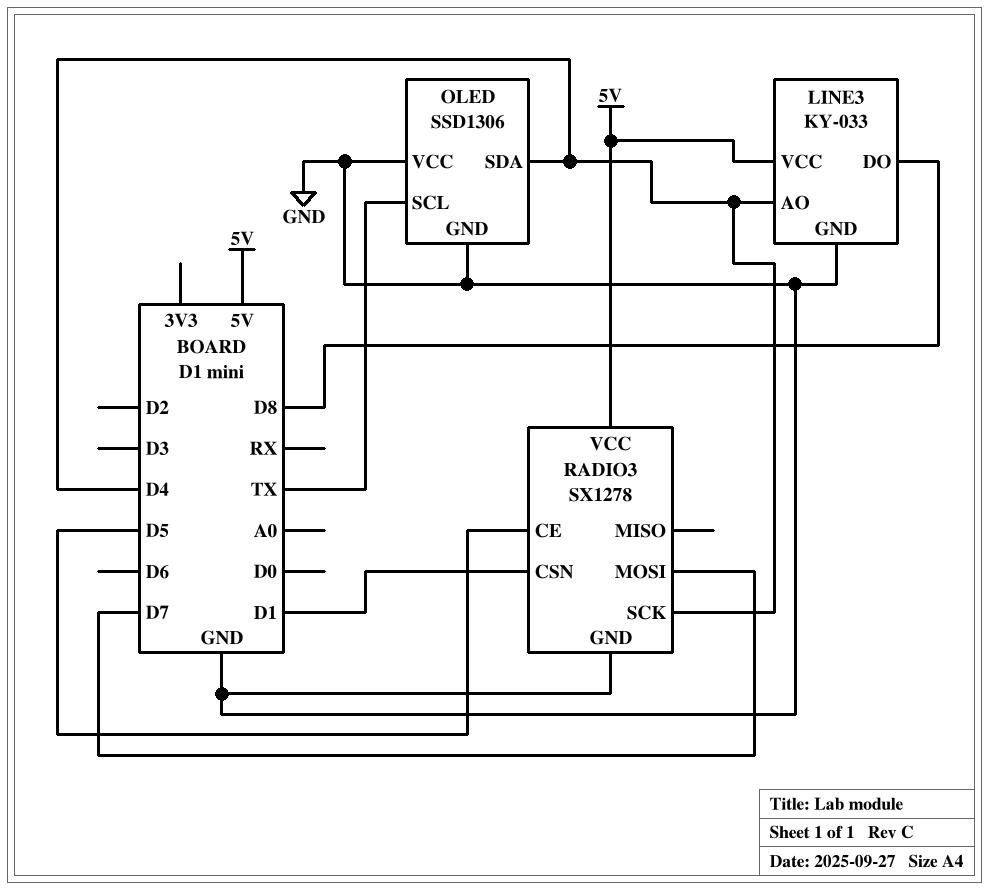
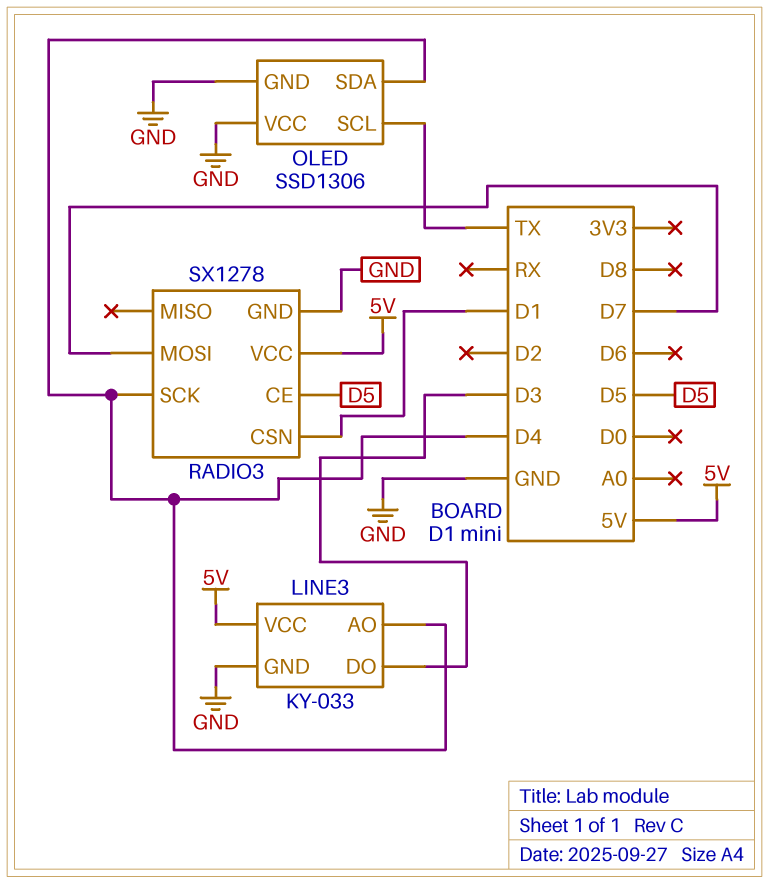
LINE3 pin DO: D8 -> D3

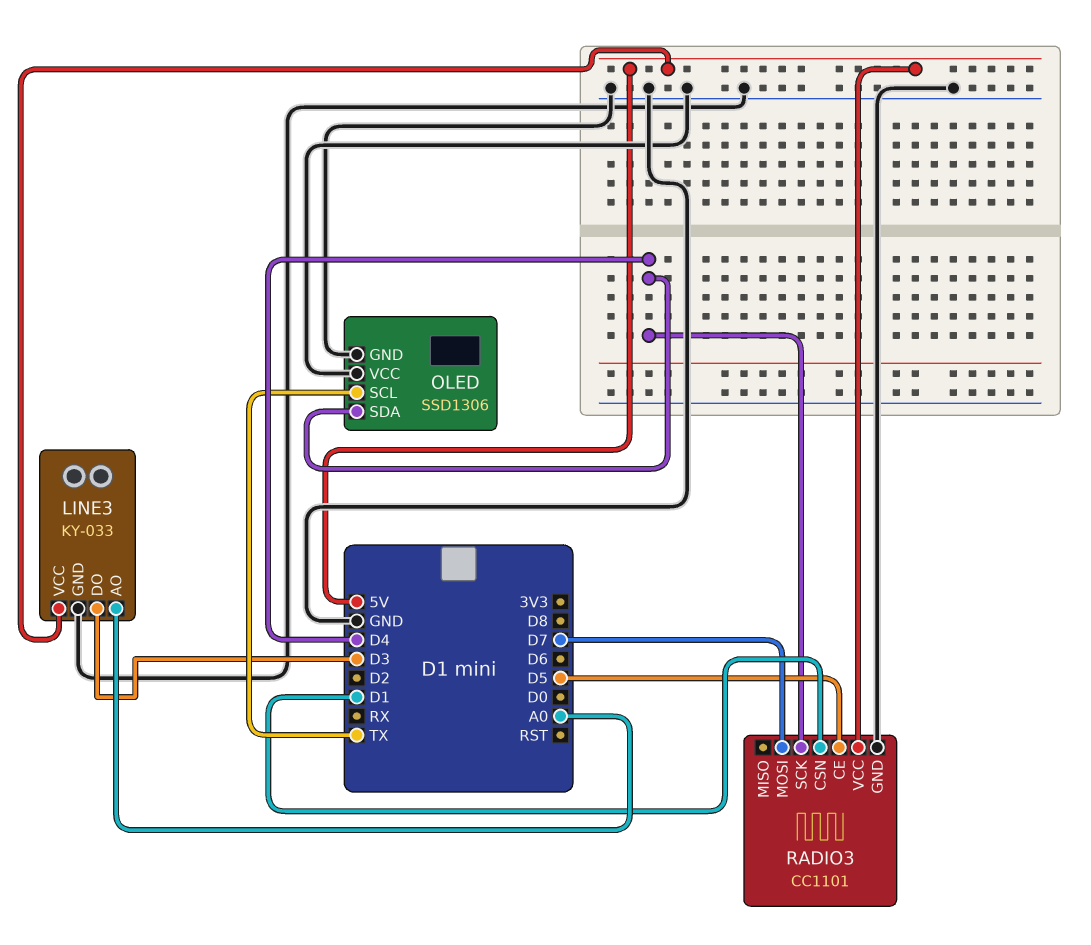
LINE3 pin AO: D4 -> A0
RADIO3: SX1278 -> CC1101

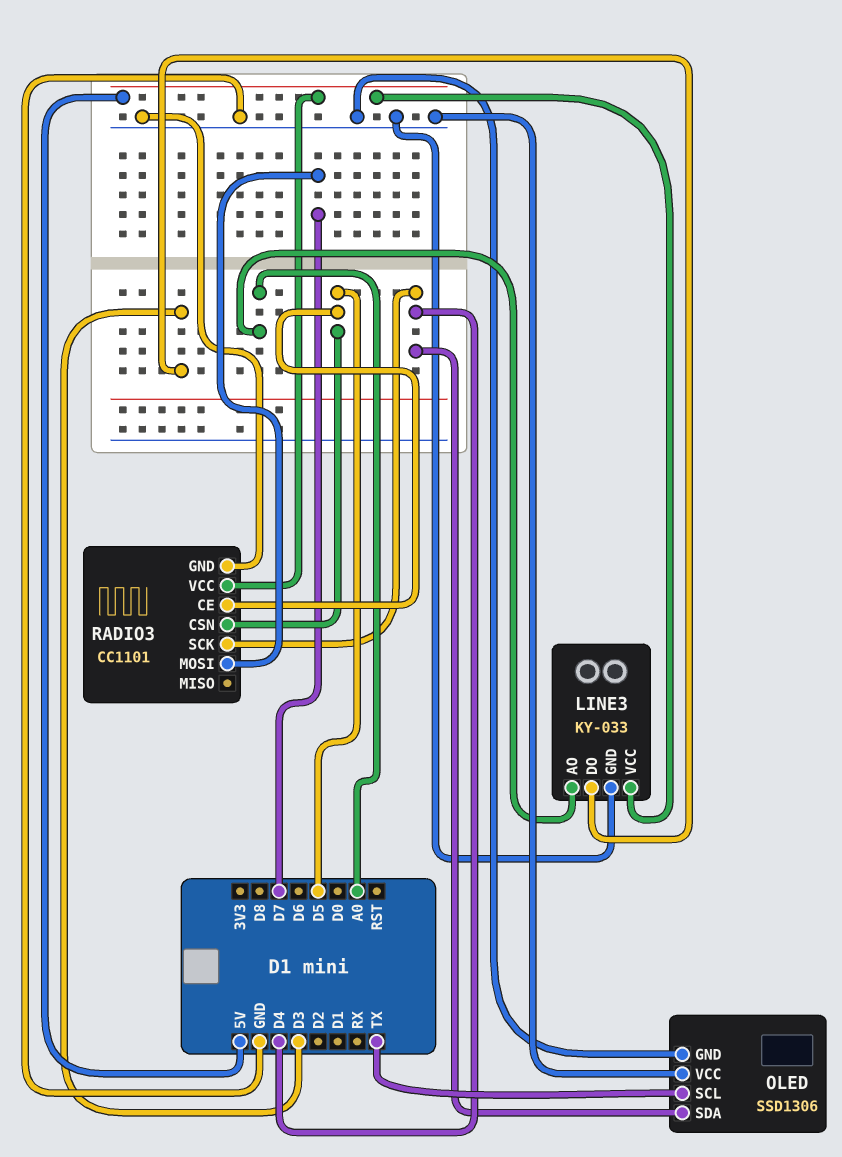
RADIO3 pin CSN: D1 -> D5

